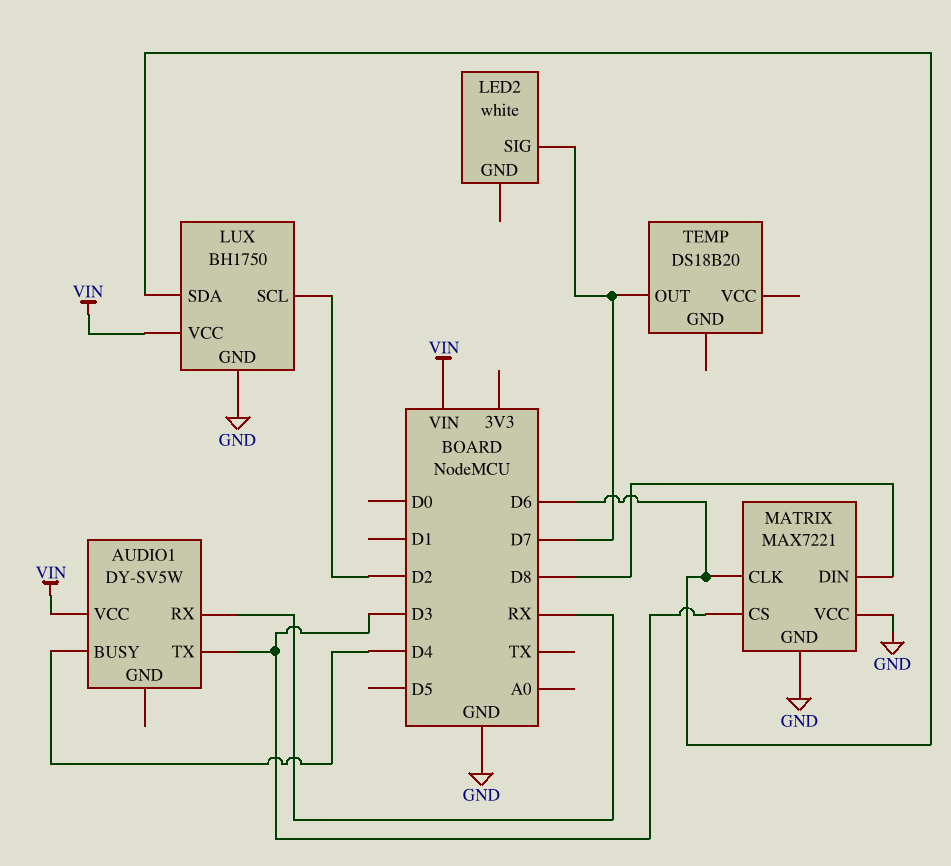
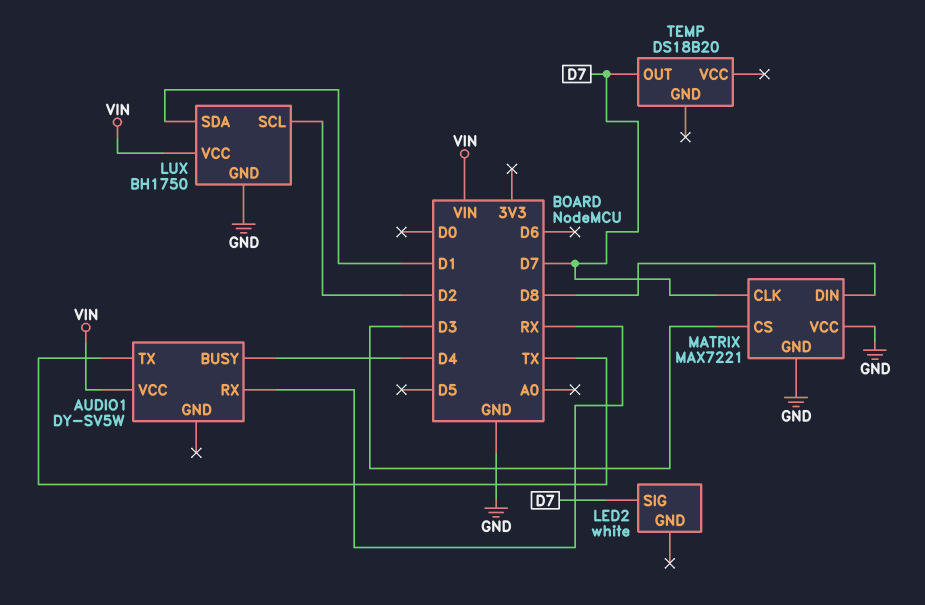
AUDIO1 pin TX: D3 -> TX
LUX pin SDA: D6 -> D1
MATRIX pin CLK: D6 -> D7

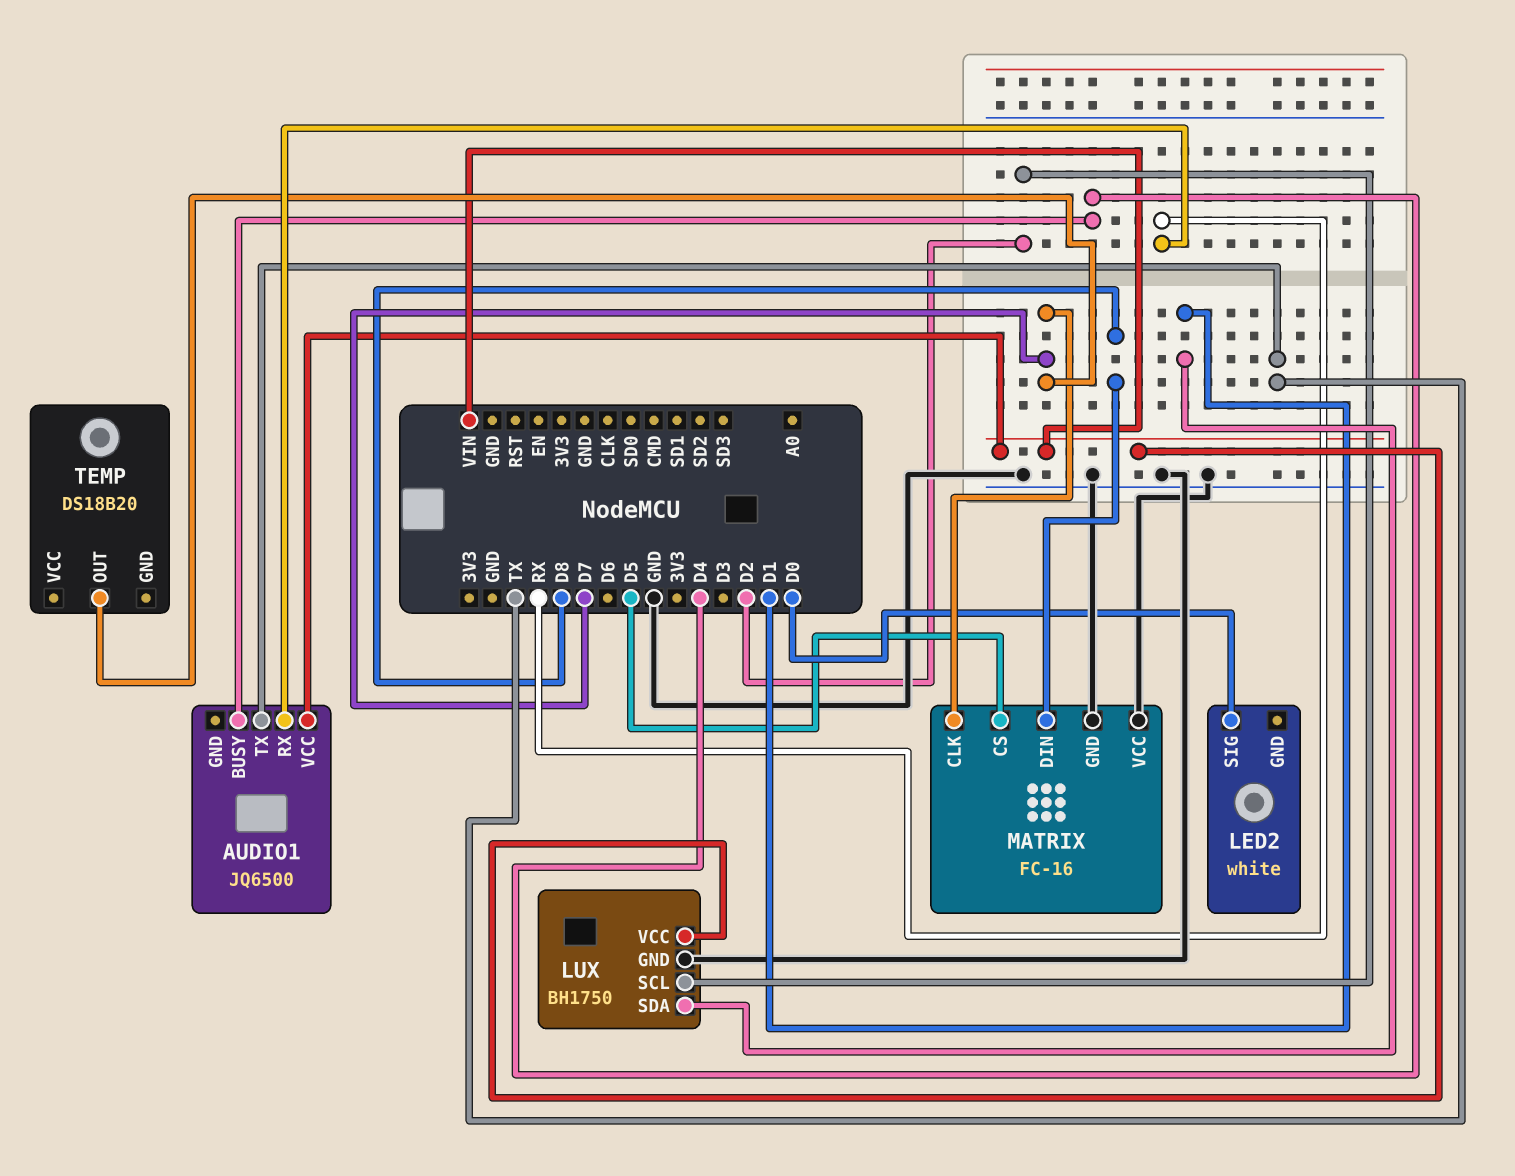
AUDIO1: DY-SV5W -> JQ6500
LED2 pin SIG: D7 -> D0
MATRIX: MAX7221 -> FC-16
MATRIX pin CS: D3 -> D5

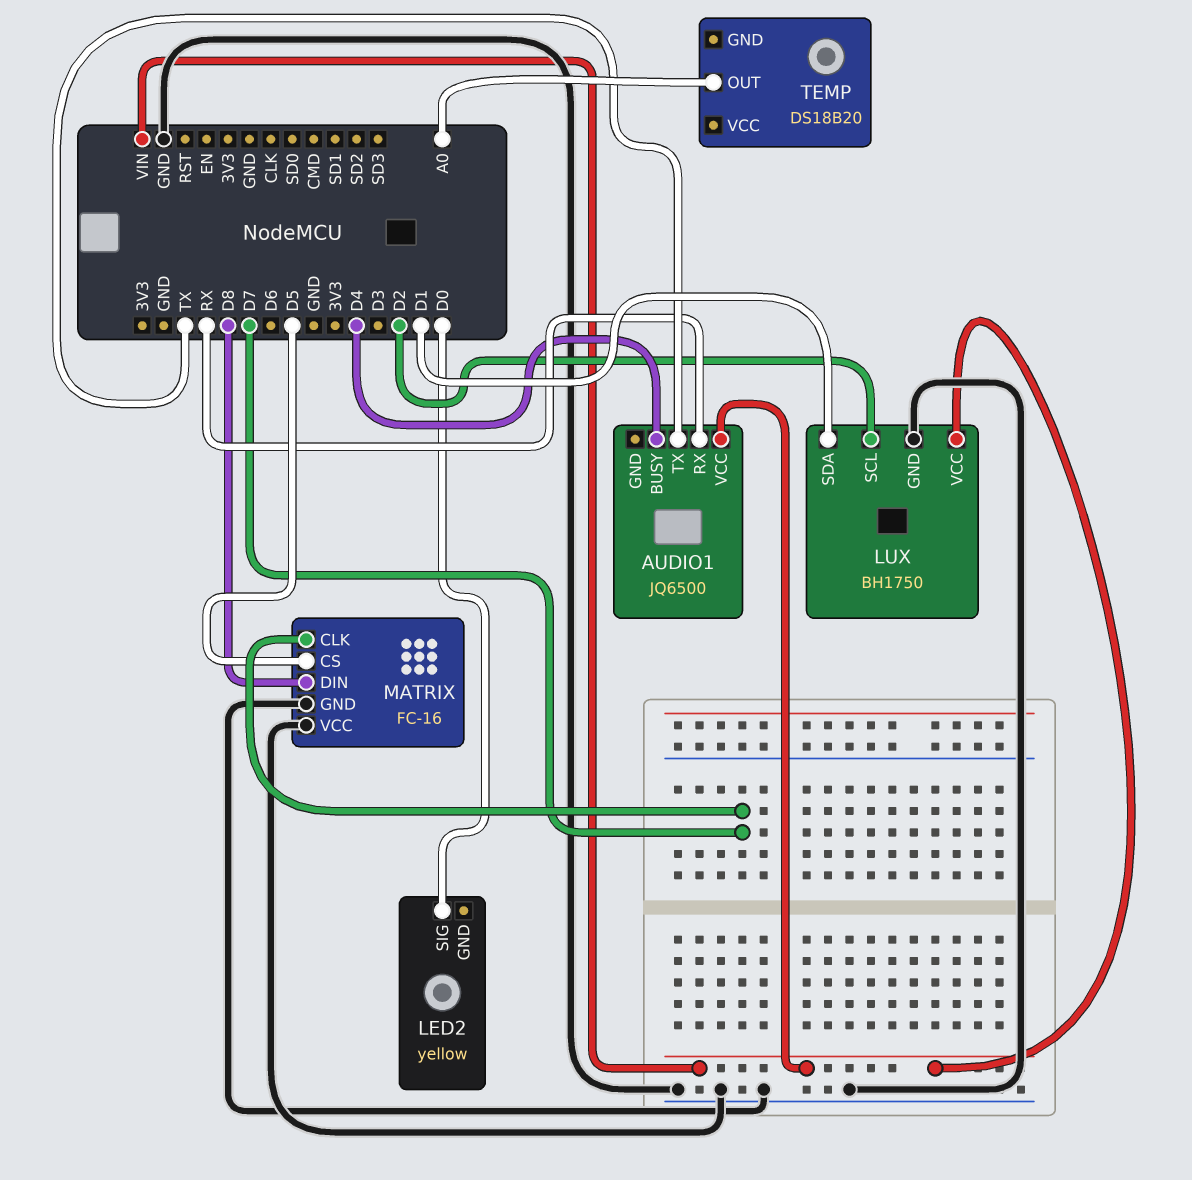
LED2: white -> yellow
TEMP pin OUT: D7 -> A0

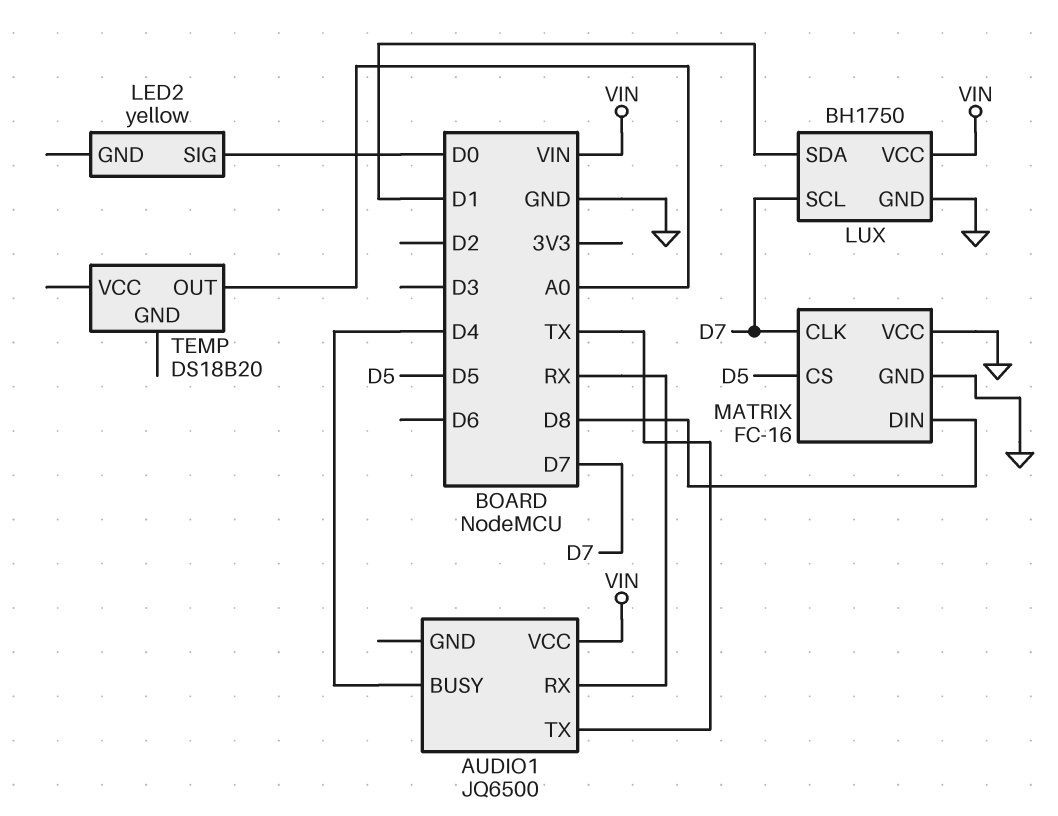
LUX pin SCL: D2 -> D7

